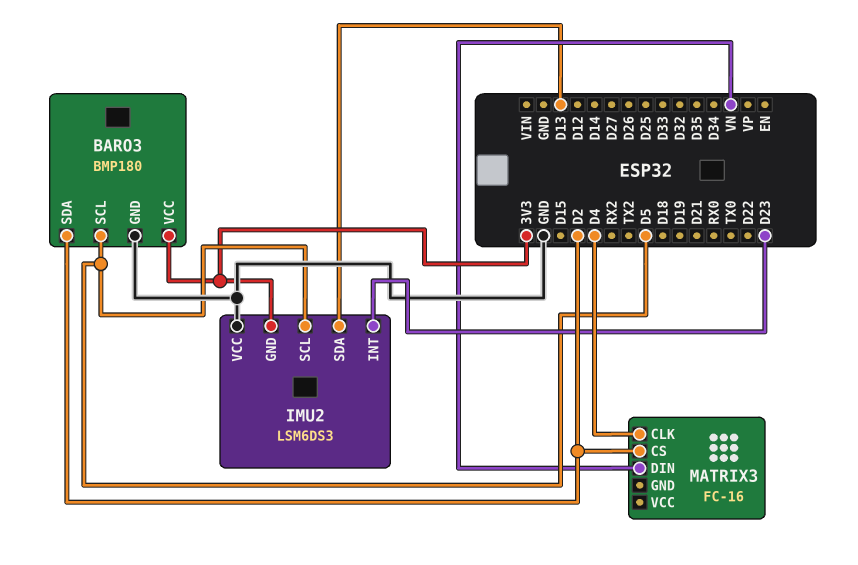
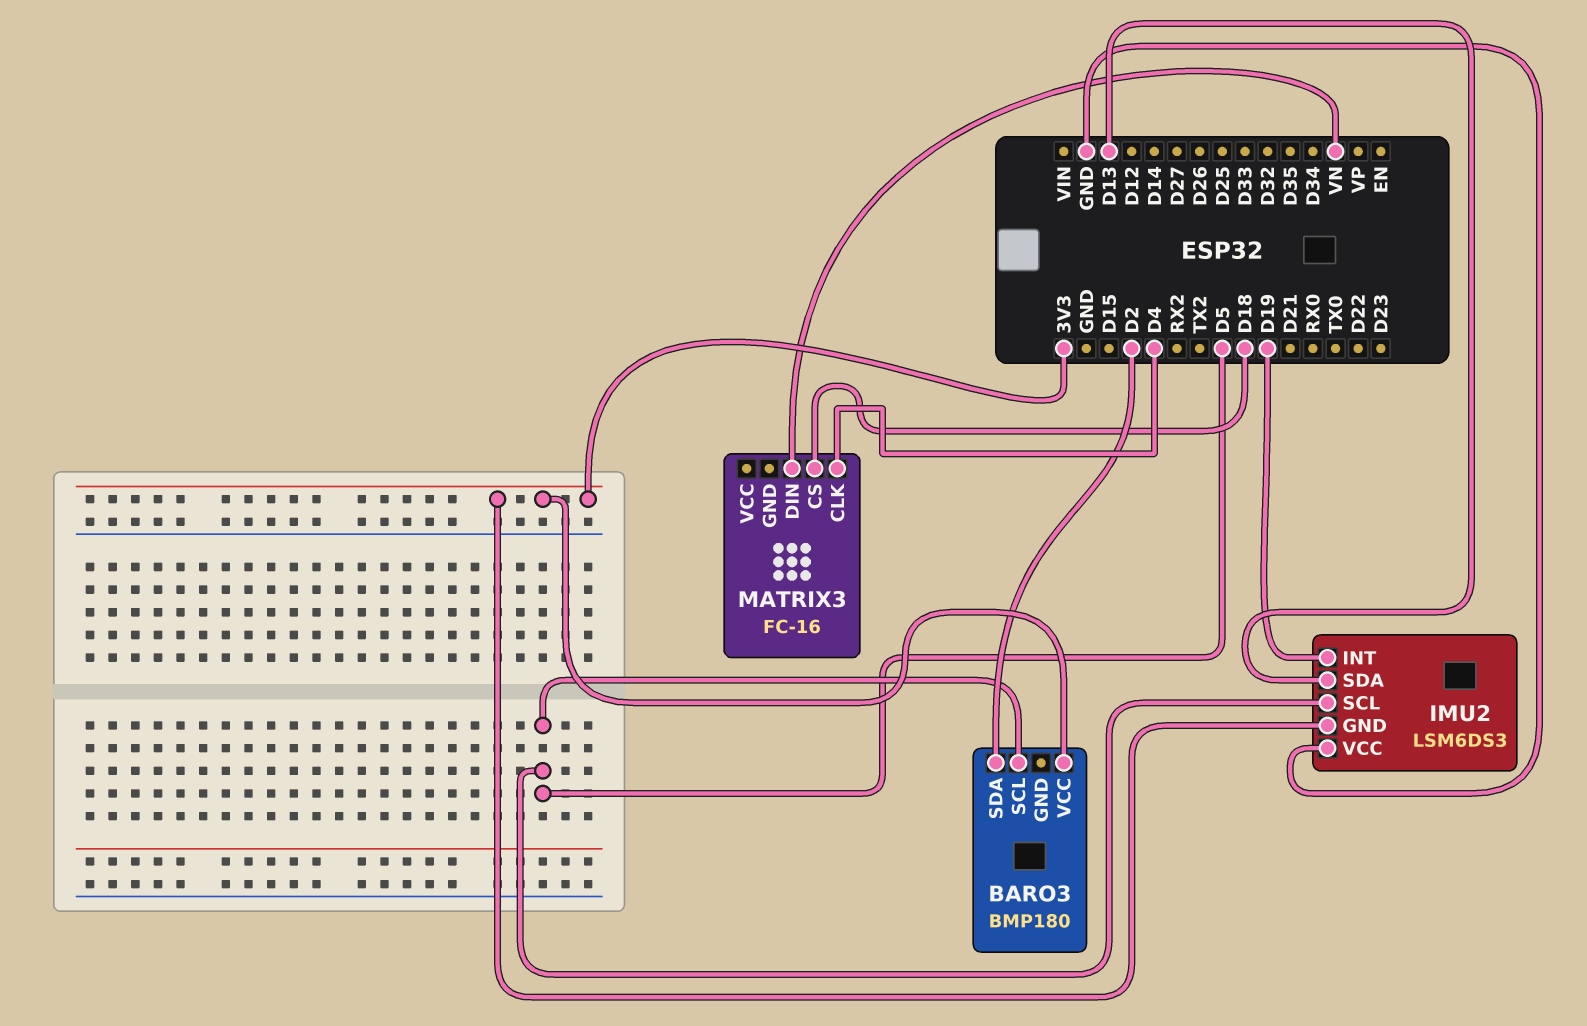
BARO3 pin GND: GND -> none
IMU2 pin INT: D23 -> D19
MATRIX3 pin CS: D2 -> D18

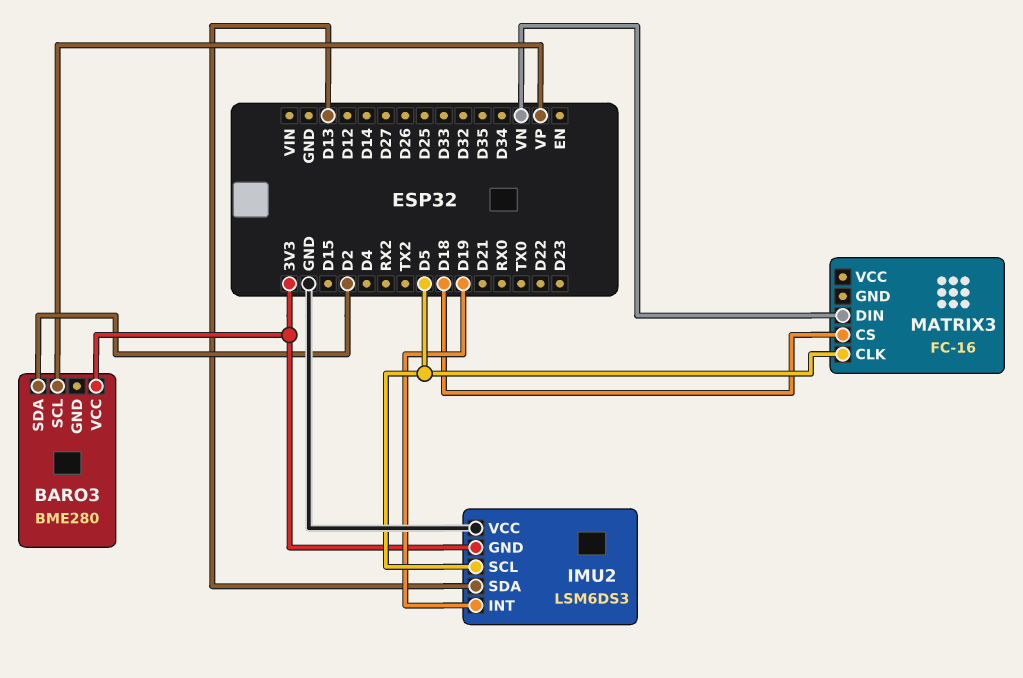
BARO3: BMP180 -> BME280
BARO3 pin SCL: D5 -> VP
MATRIX3 pin CLK: D4 -> D5

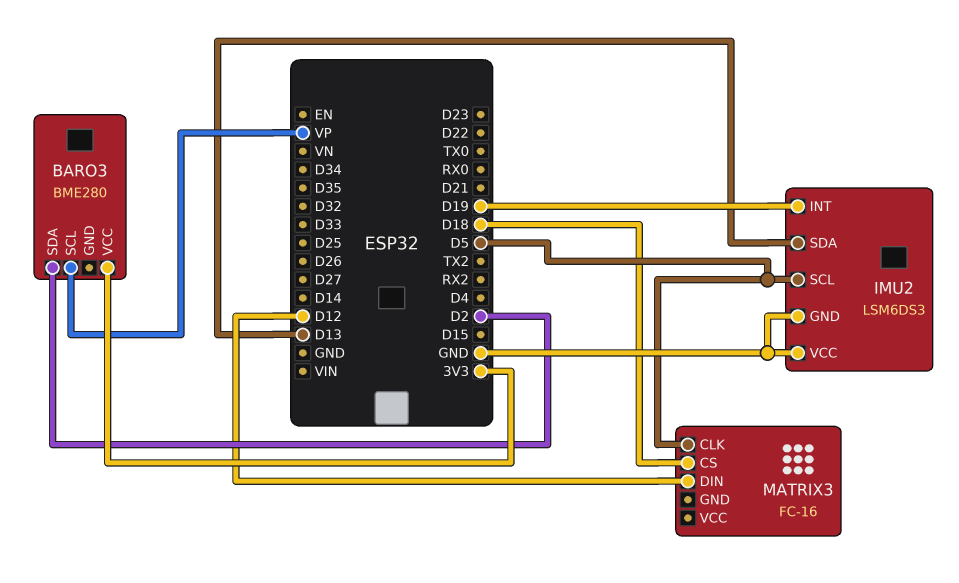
IMU2 pin GND: 3V3 -> GND
MATRIX3 pin DIN: VN -> D12

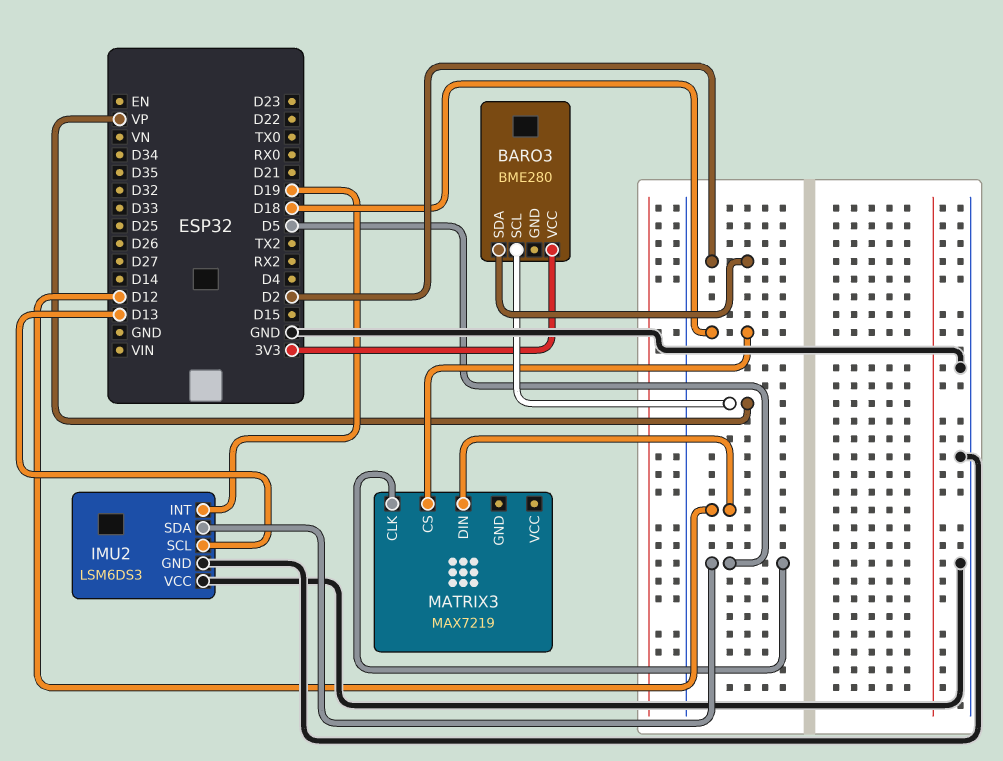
IMU2 pin SCL: D5 -> D13
IMU2 pin SDA: D13 -> D5
MATRIX3: FC-16 -> MAX7219

